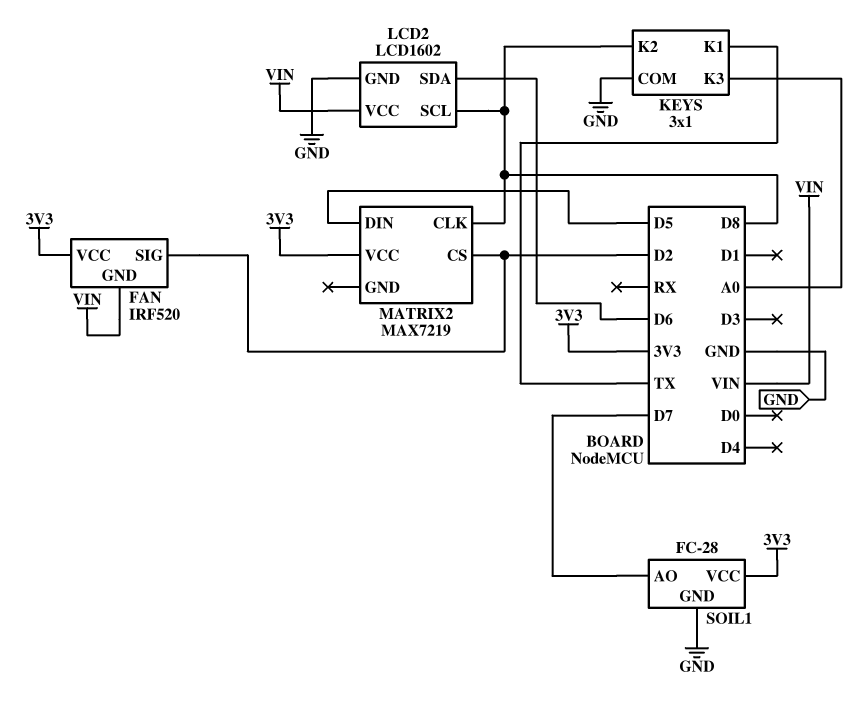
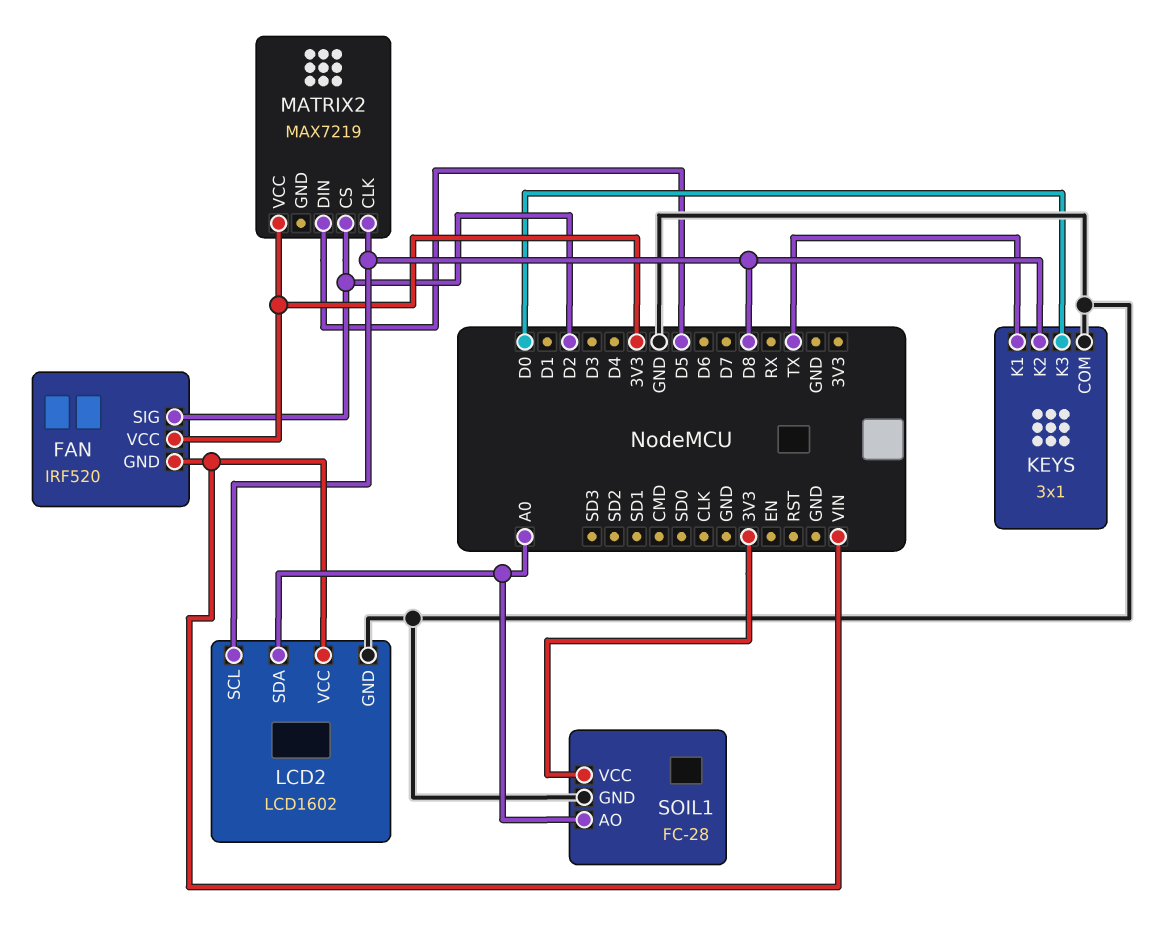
KEYS pin K3: A0 -> D0
LCD2 pin SDA: D6 -> A0
SOIL1 pin AO: D7 -> A0

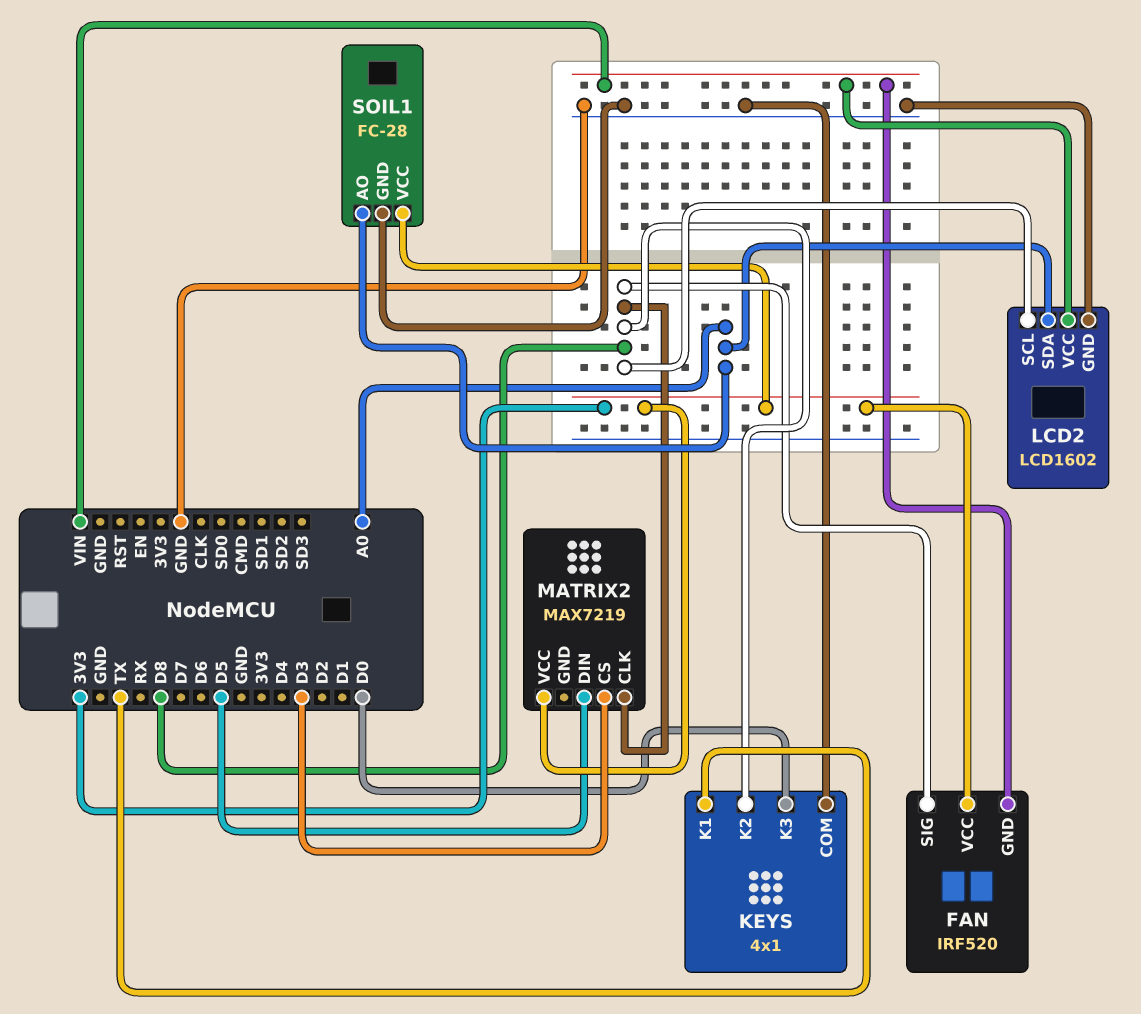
FAN pin SIG: D2 -> D8
KEYS: 3x1 -> 4x1
MATRIX2 pin CS: D2 -> D3

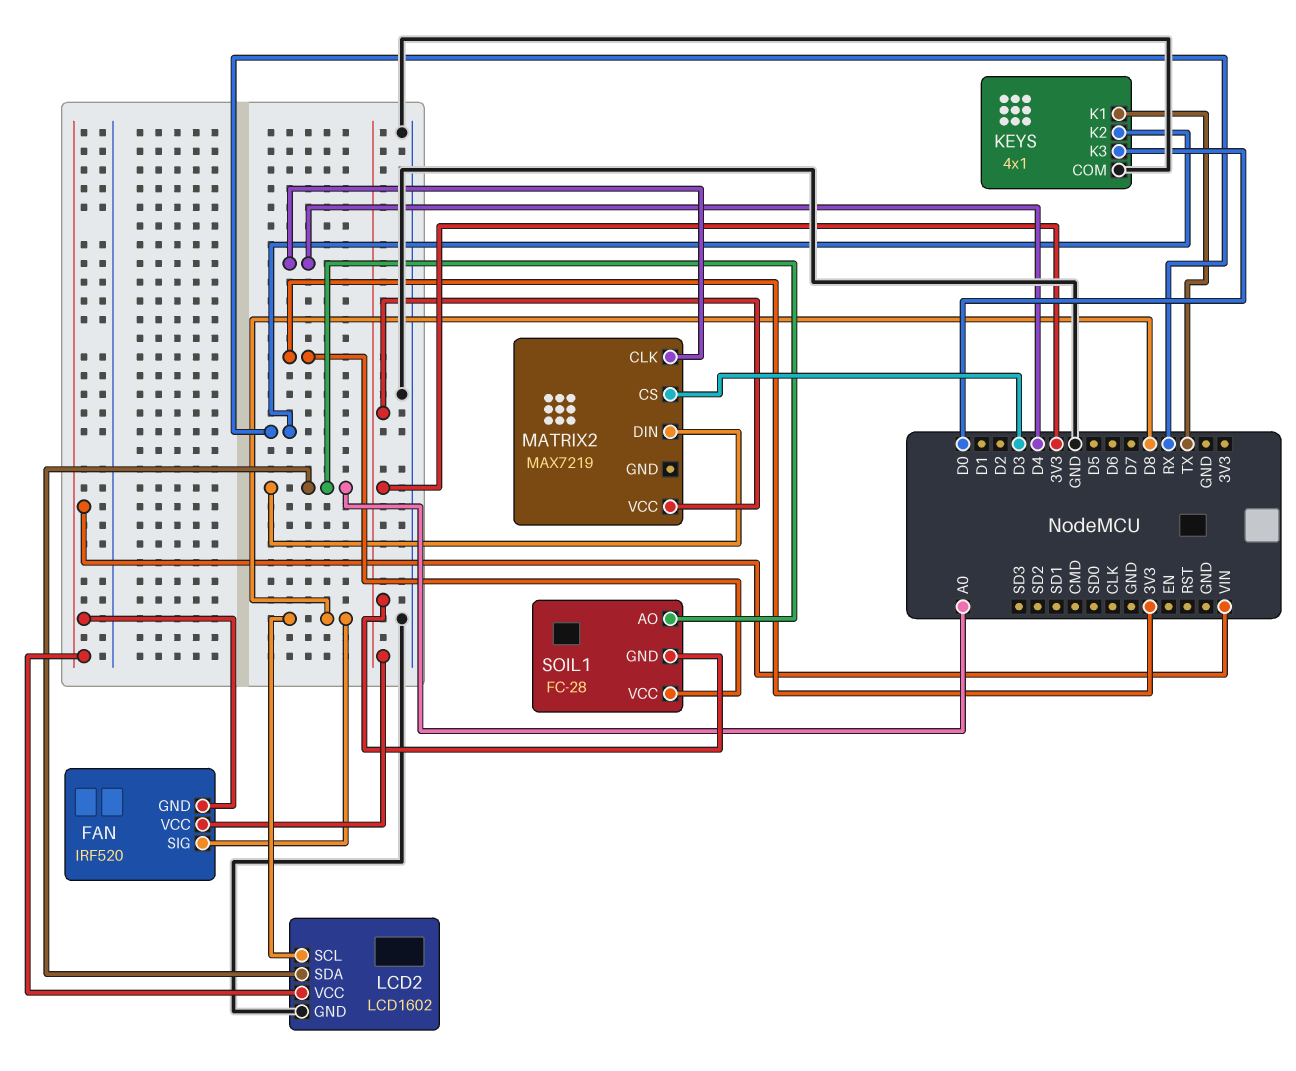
KEYS pin K2: D8 -> RX
MATRIX2 pin CLK: D8 -> D4
MATRIX2 pin DIN: D5 -> A0
SOIL1 pin GND: GND -> 3V3

